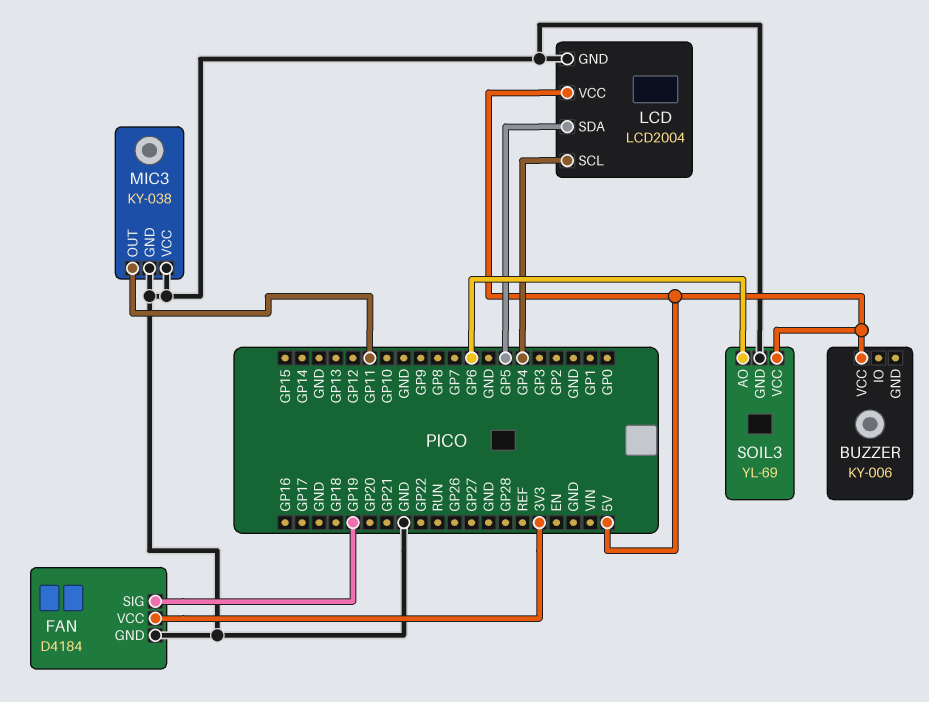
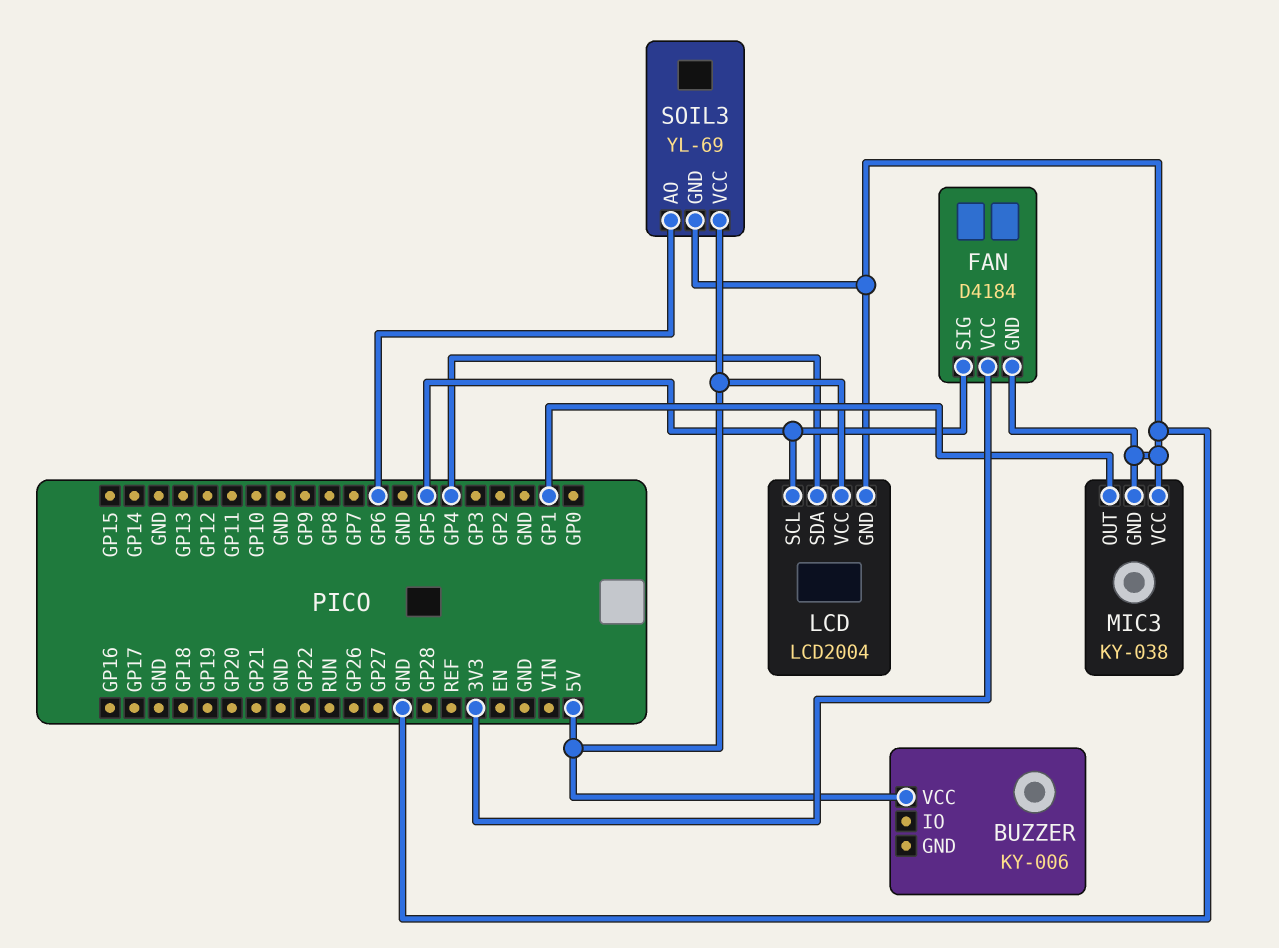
FAN pin SIG: GP19 -> GP5
LCD pin SCL: GP4 -> GP5
LCD pin SDA: GP5 -> GP4
MIC3 pin OUT: GP11 -> GP1

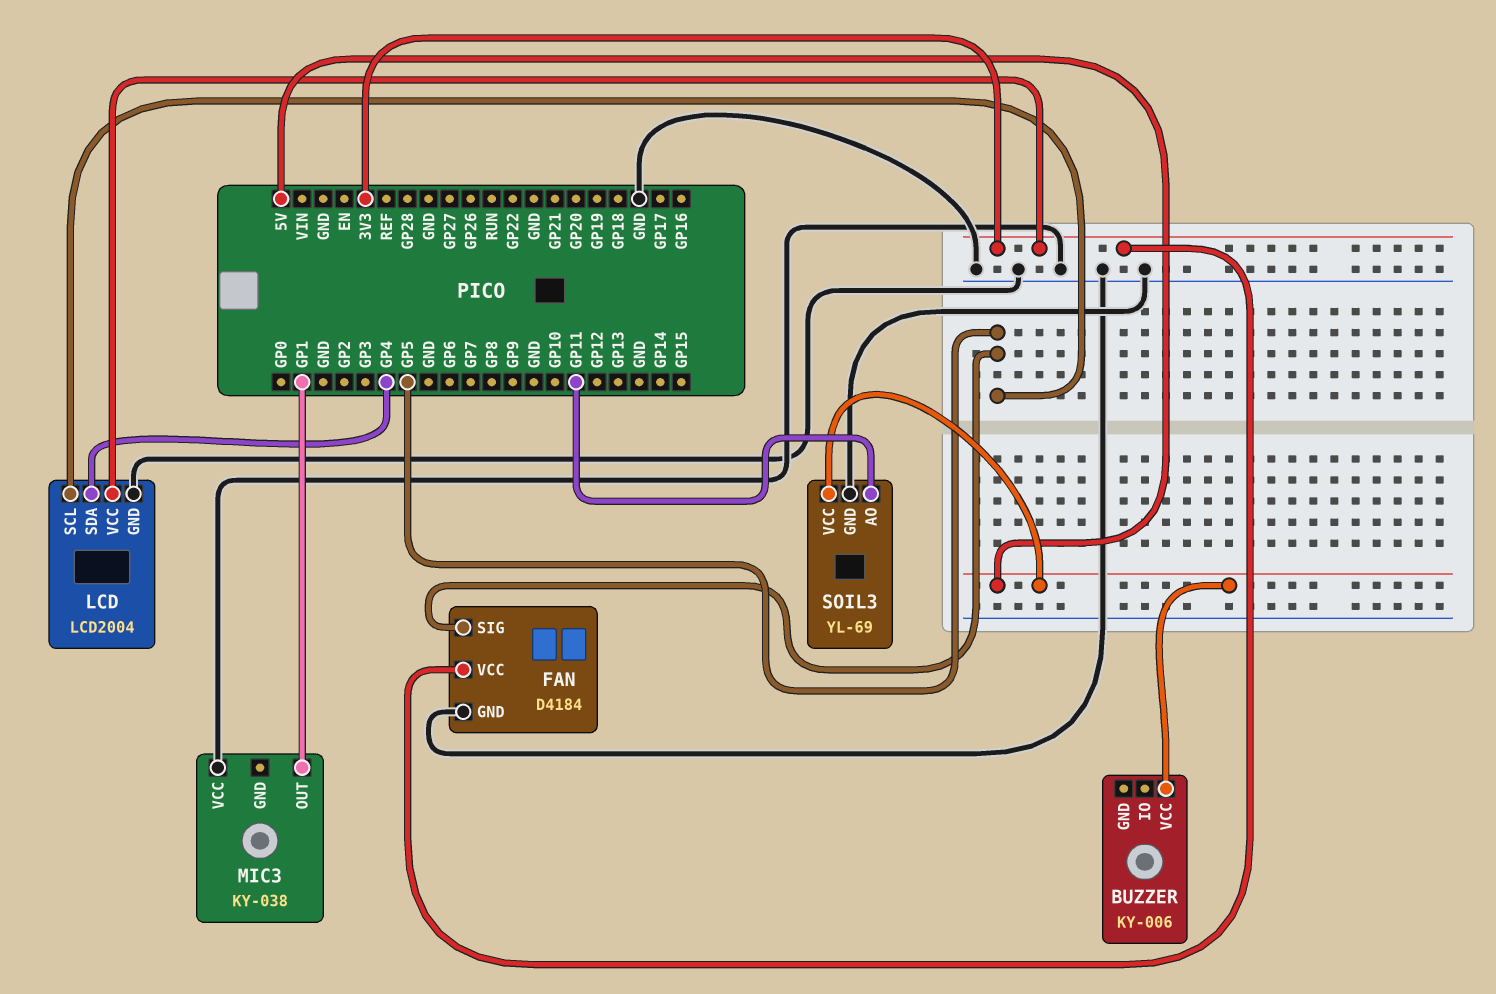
LCD pin VCC: 5V -> 3V3
MIC3 pin GND: GND -> none
SOIL3 pin AO: GP6 -> GP11

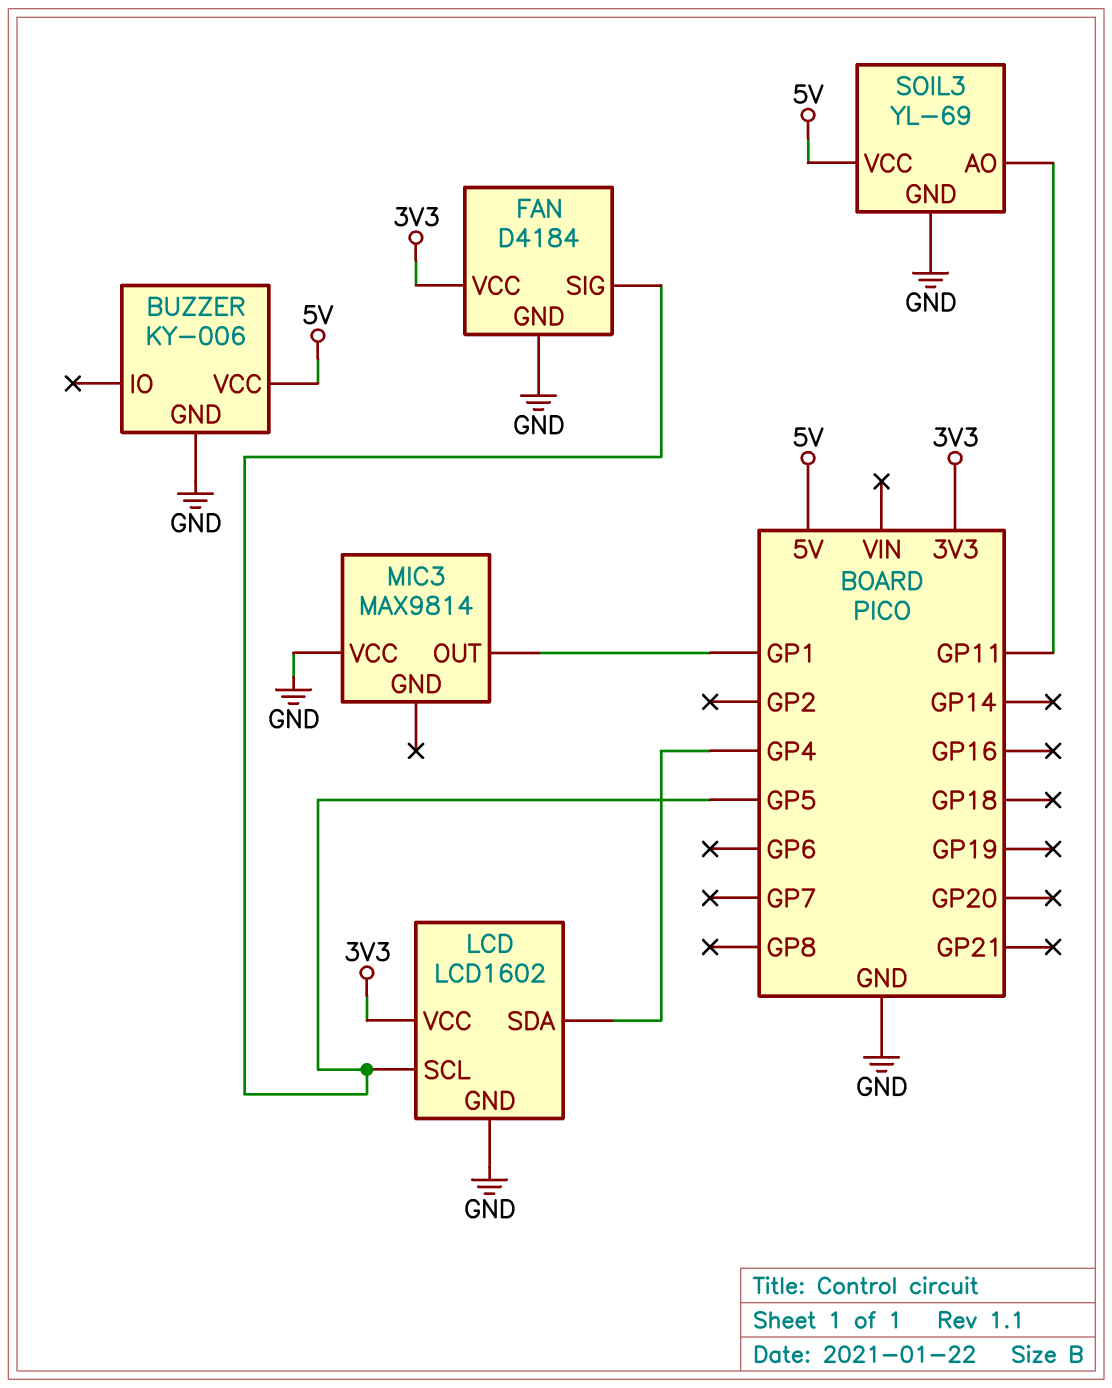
BUZZER pin GND: none -> GND
LCD: LCD2004 -> LCD1602
MIC3: KY-038 -> MAX9814

